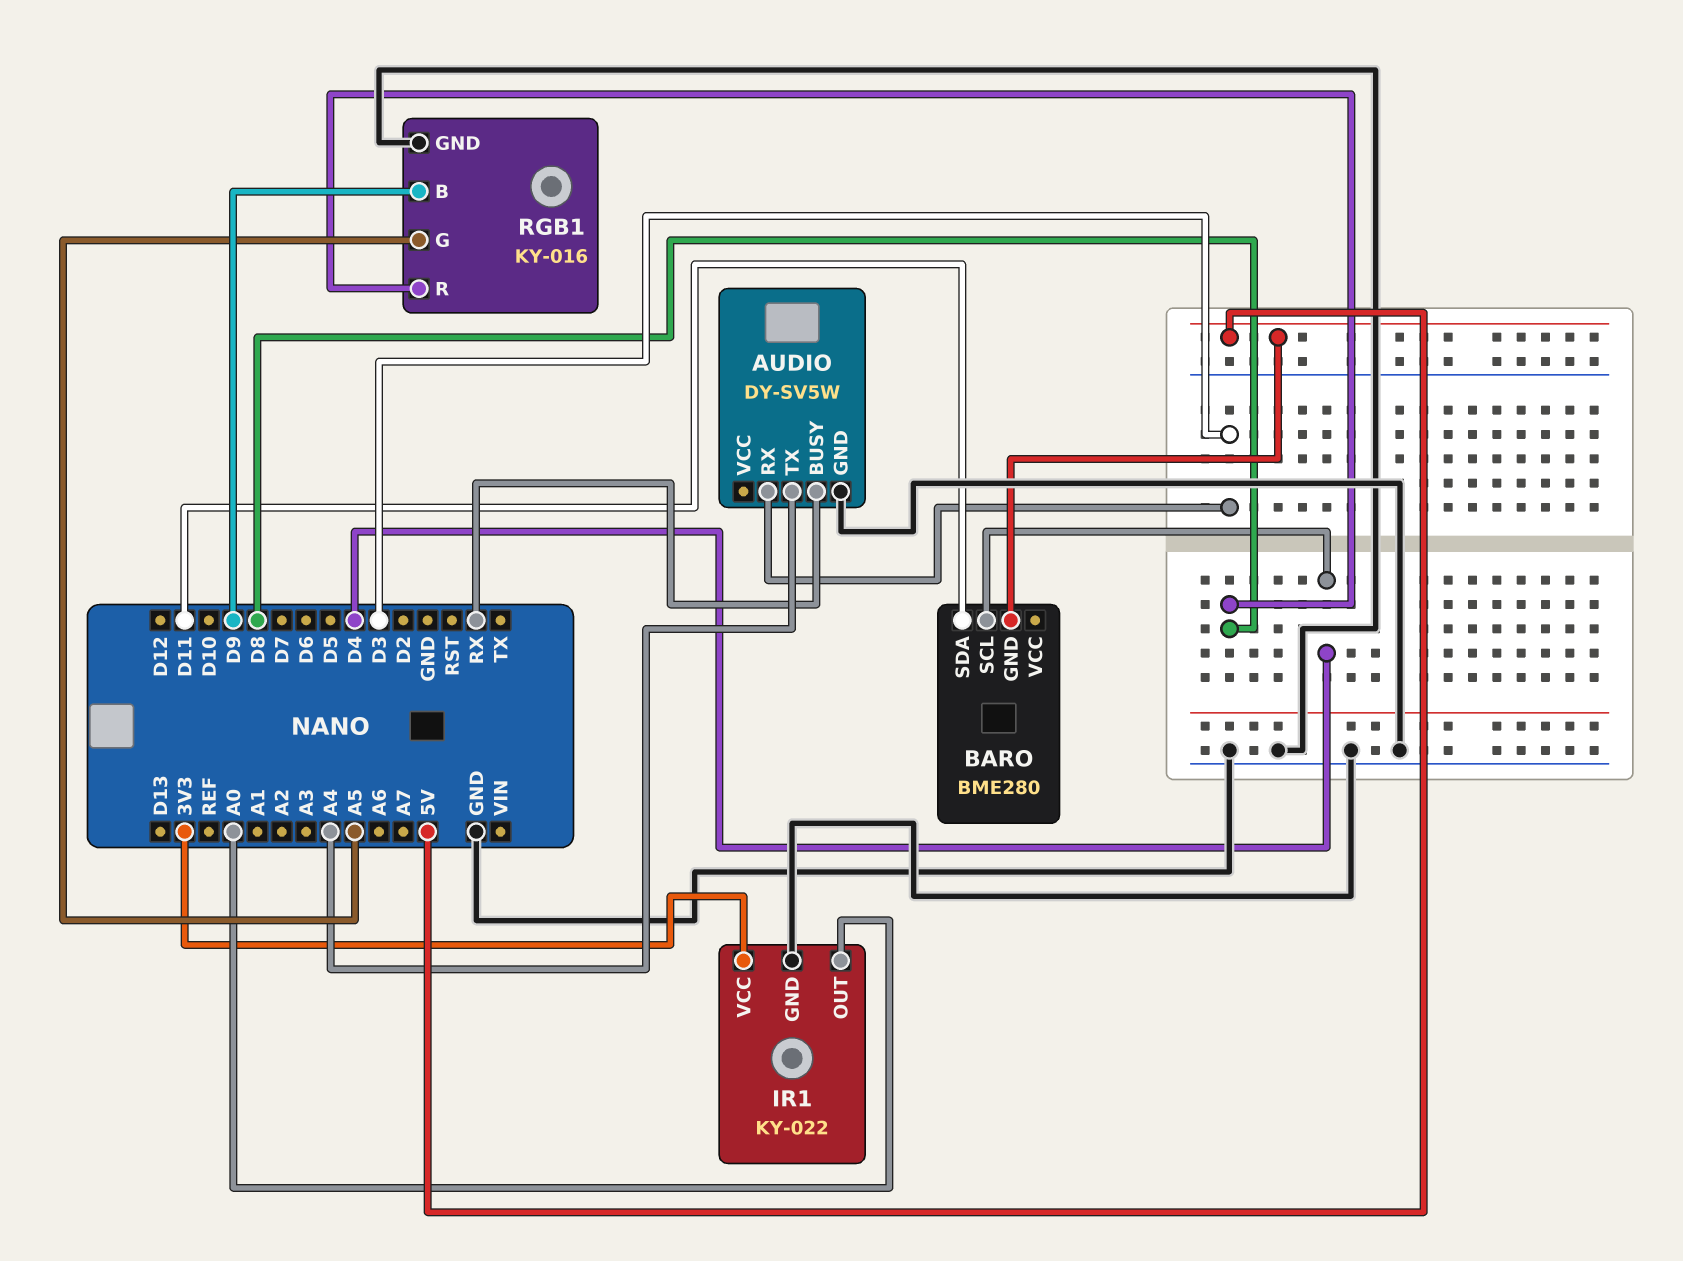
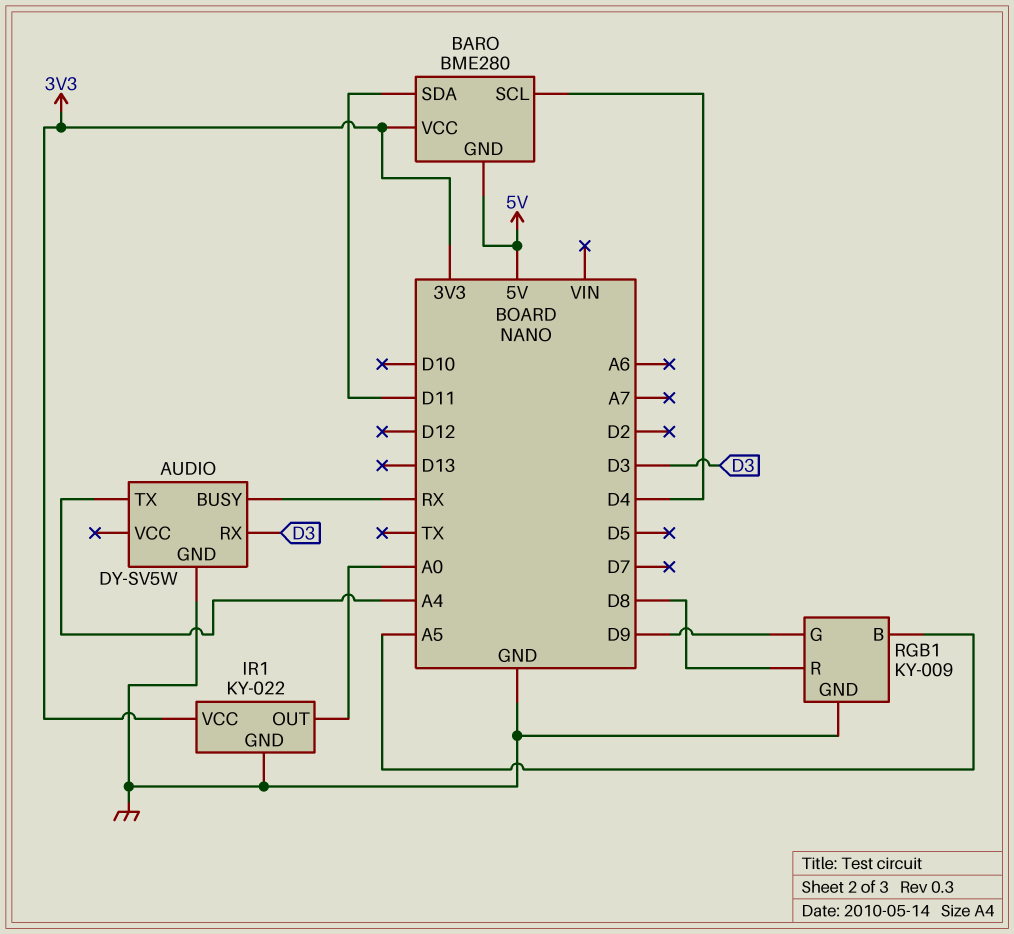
BARO pin VCC: none -> 3V3
RGB1: KY-016 -> KY-009
RGB1 pin B: D9 -> A5
RGB1 pin G: A5 -> D9

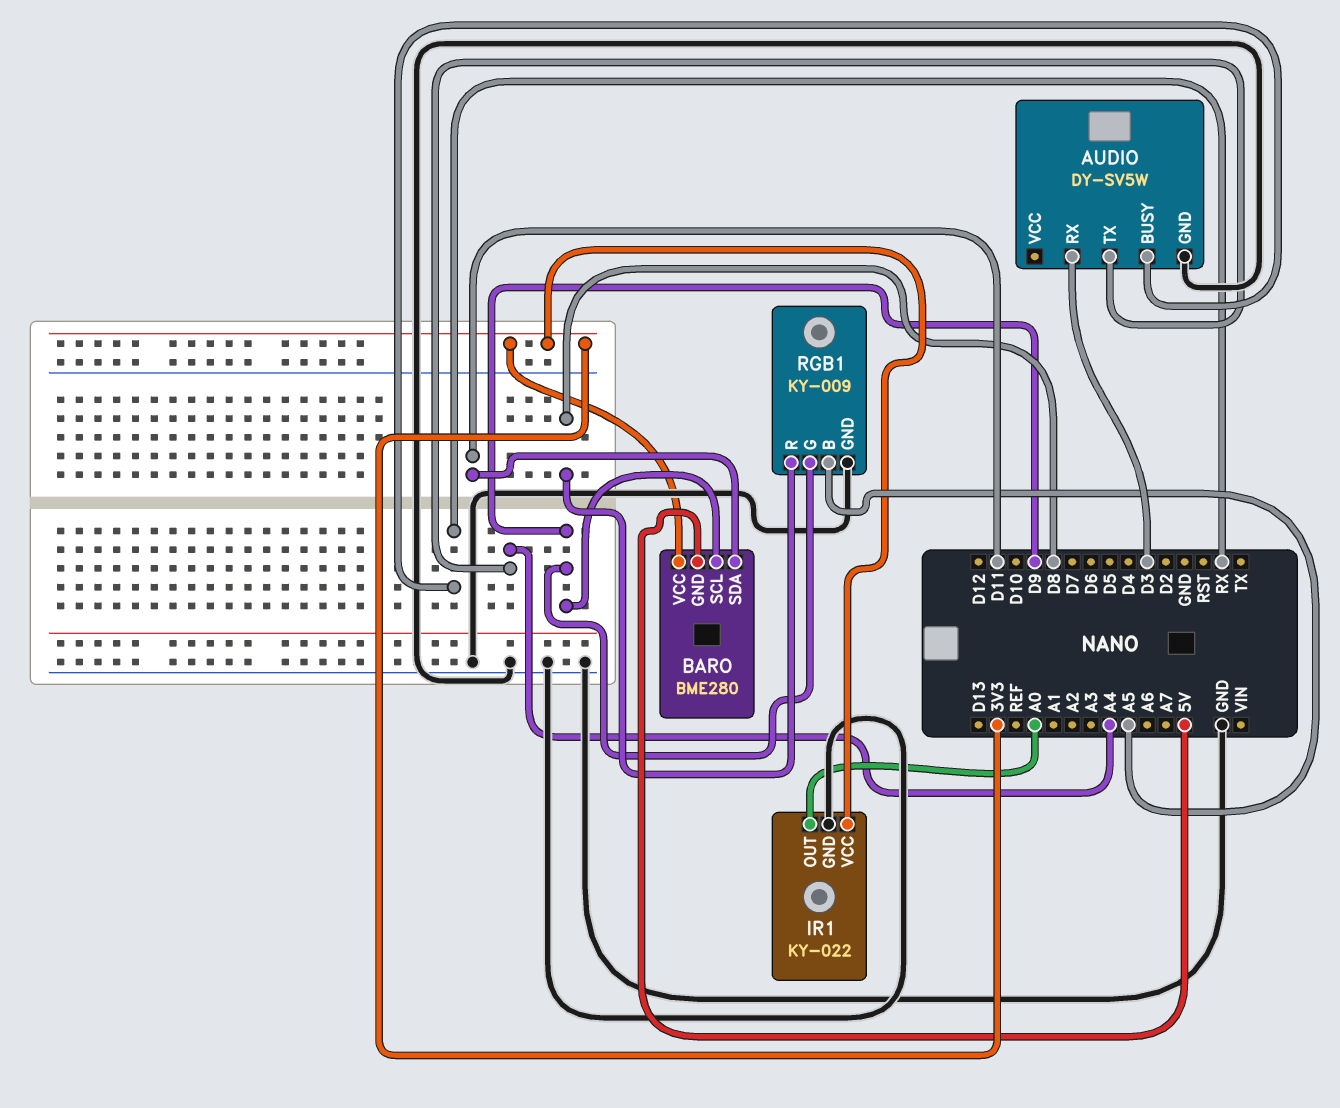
BARO pin SCL: D4 -> D9

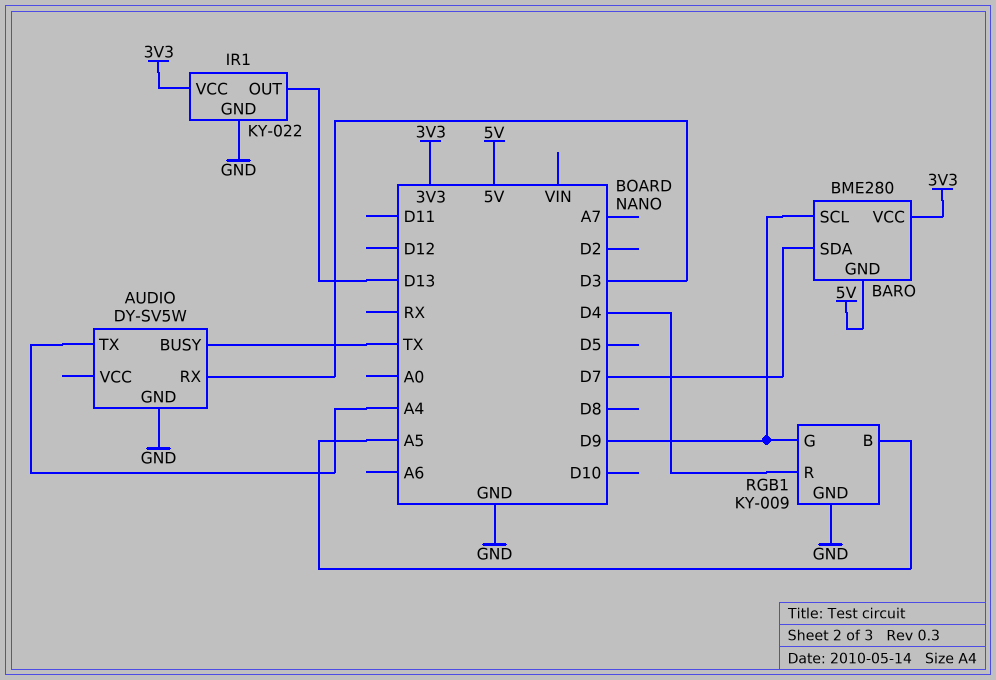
AUDIO pin BUSY: RX -> TX
BARO pin SDA: D11 -> D7
IR1 pin OUT: A0 -> D13
RGB1 pin R: D8 -> D4

